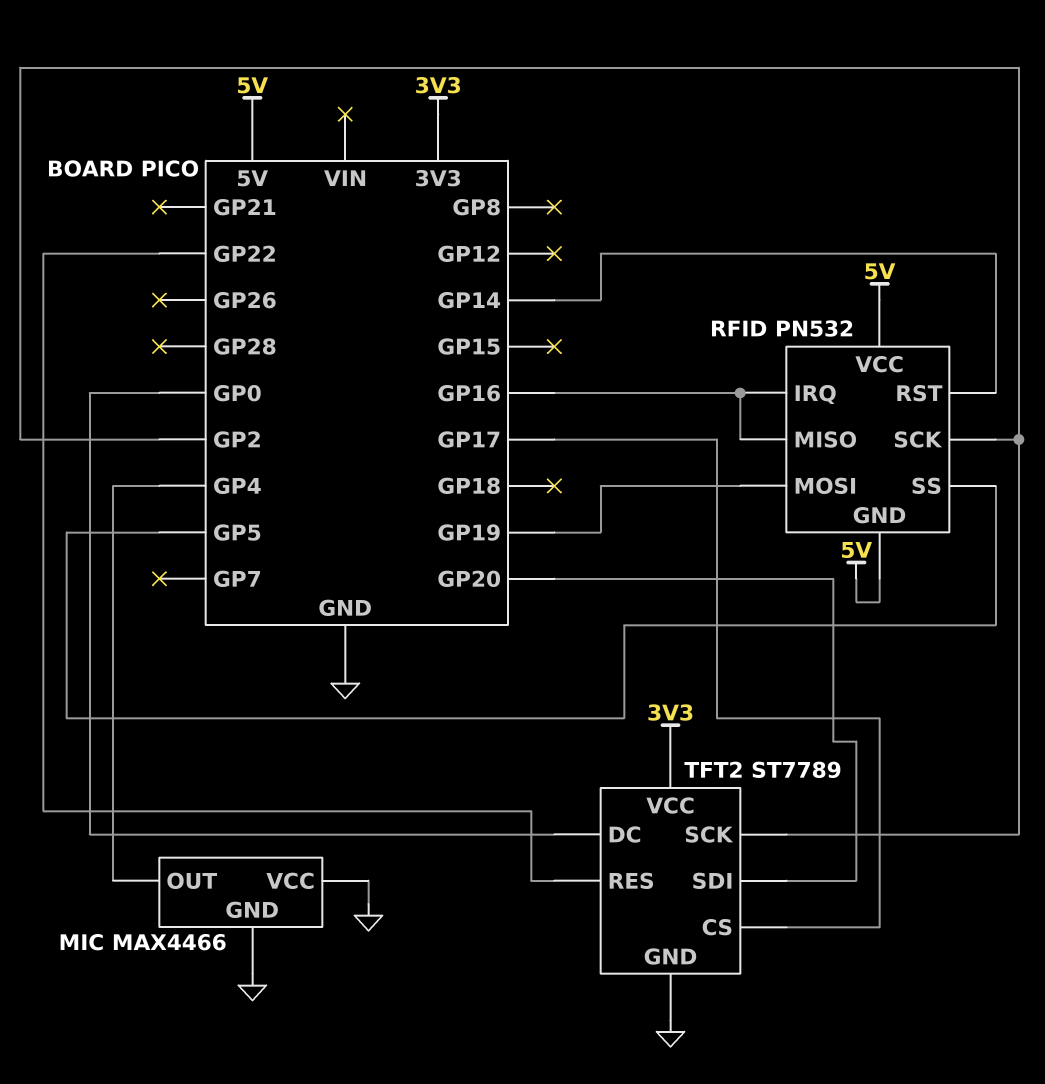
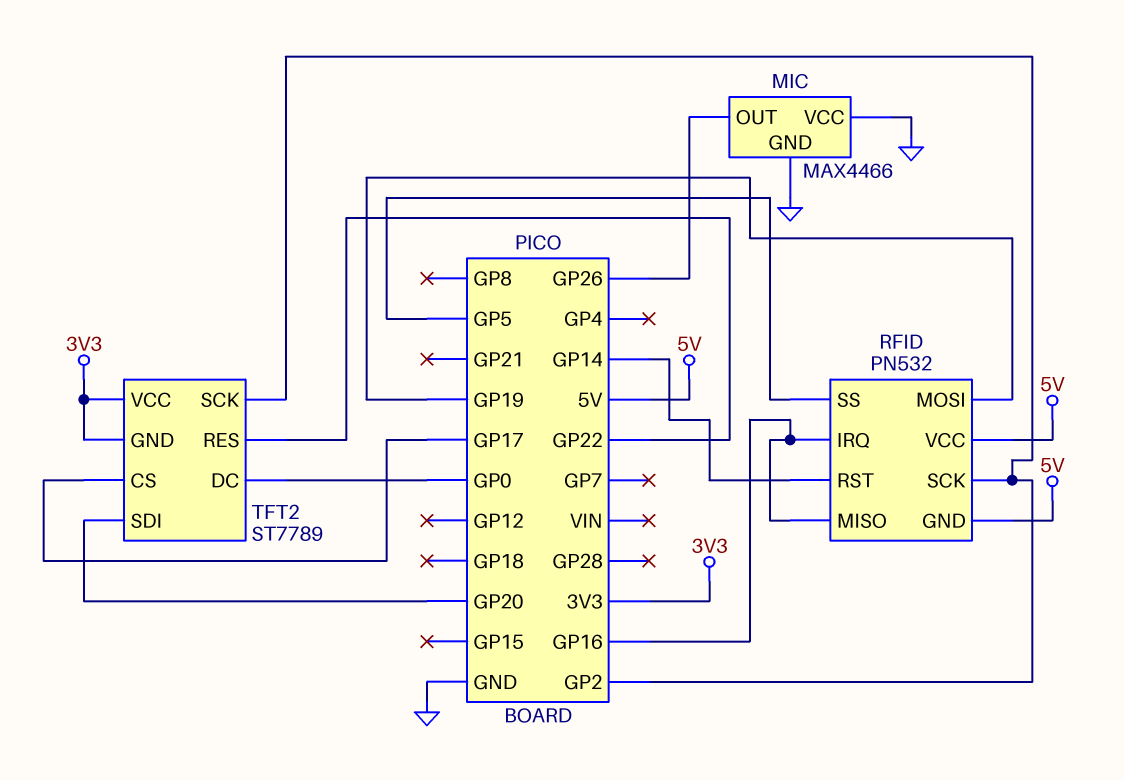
MIC pin OUT: GP4 -> GP26
TFT2 pin GND: GND -> 3V3

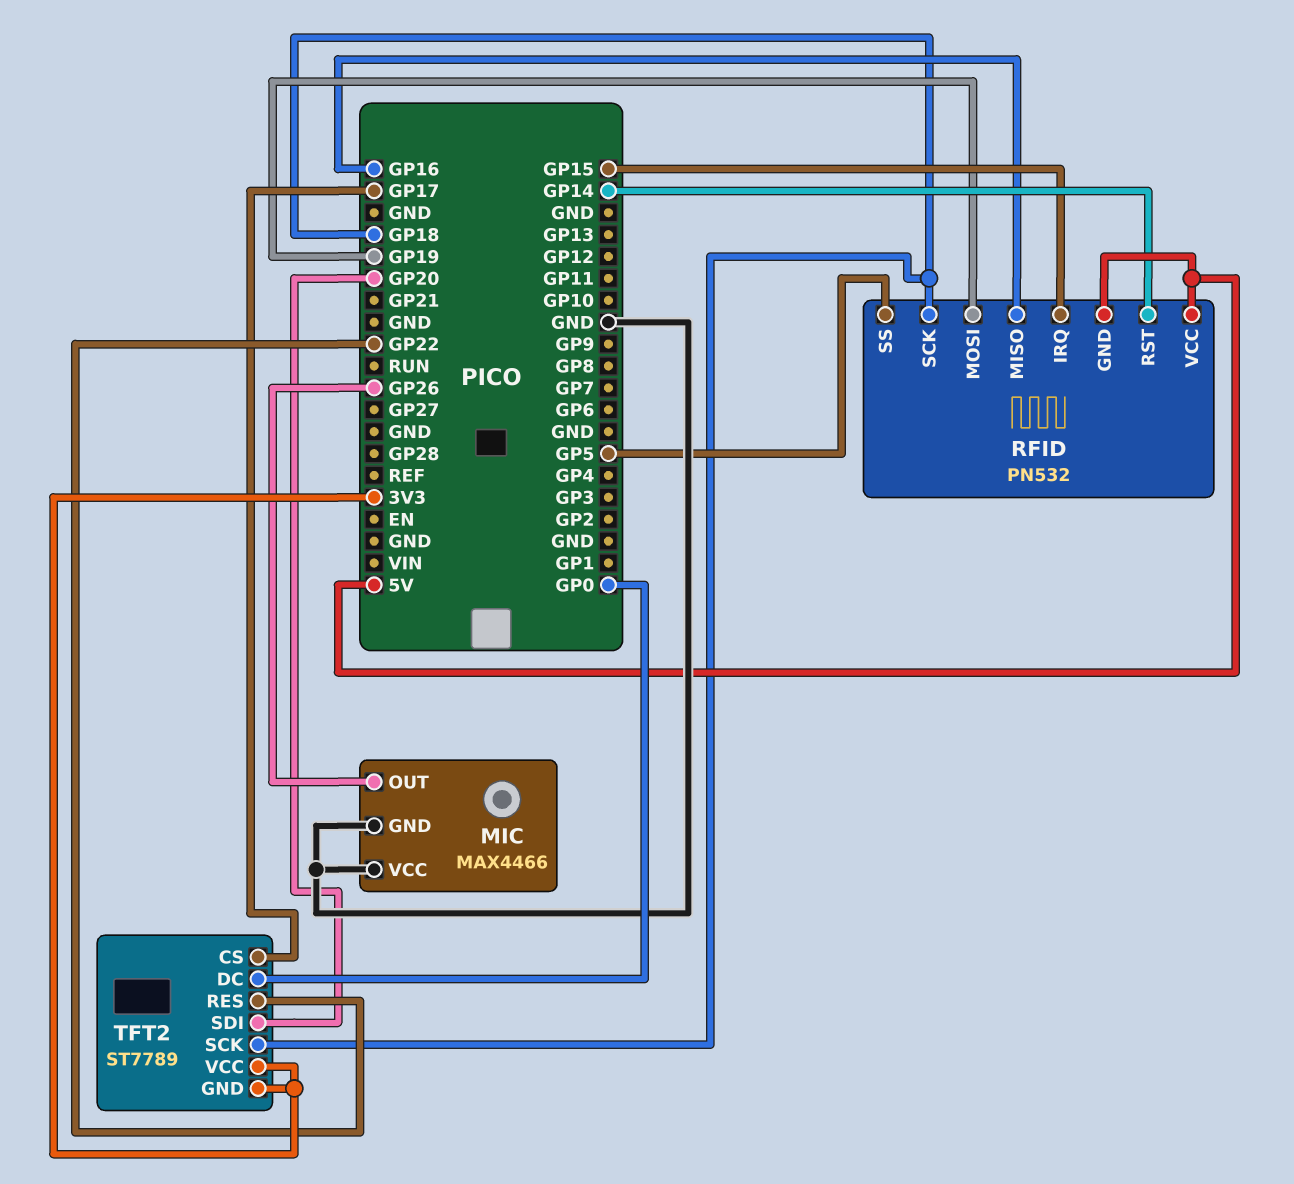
RFID pin IRQ: GP16 -> GP15
RFID pin SCK: GP2 -> GP18
TFT2 pin SCK: GP2 -> GP18

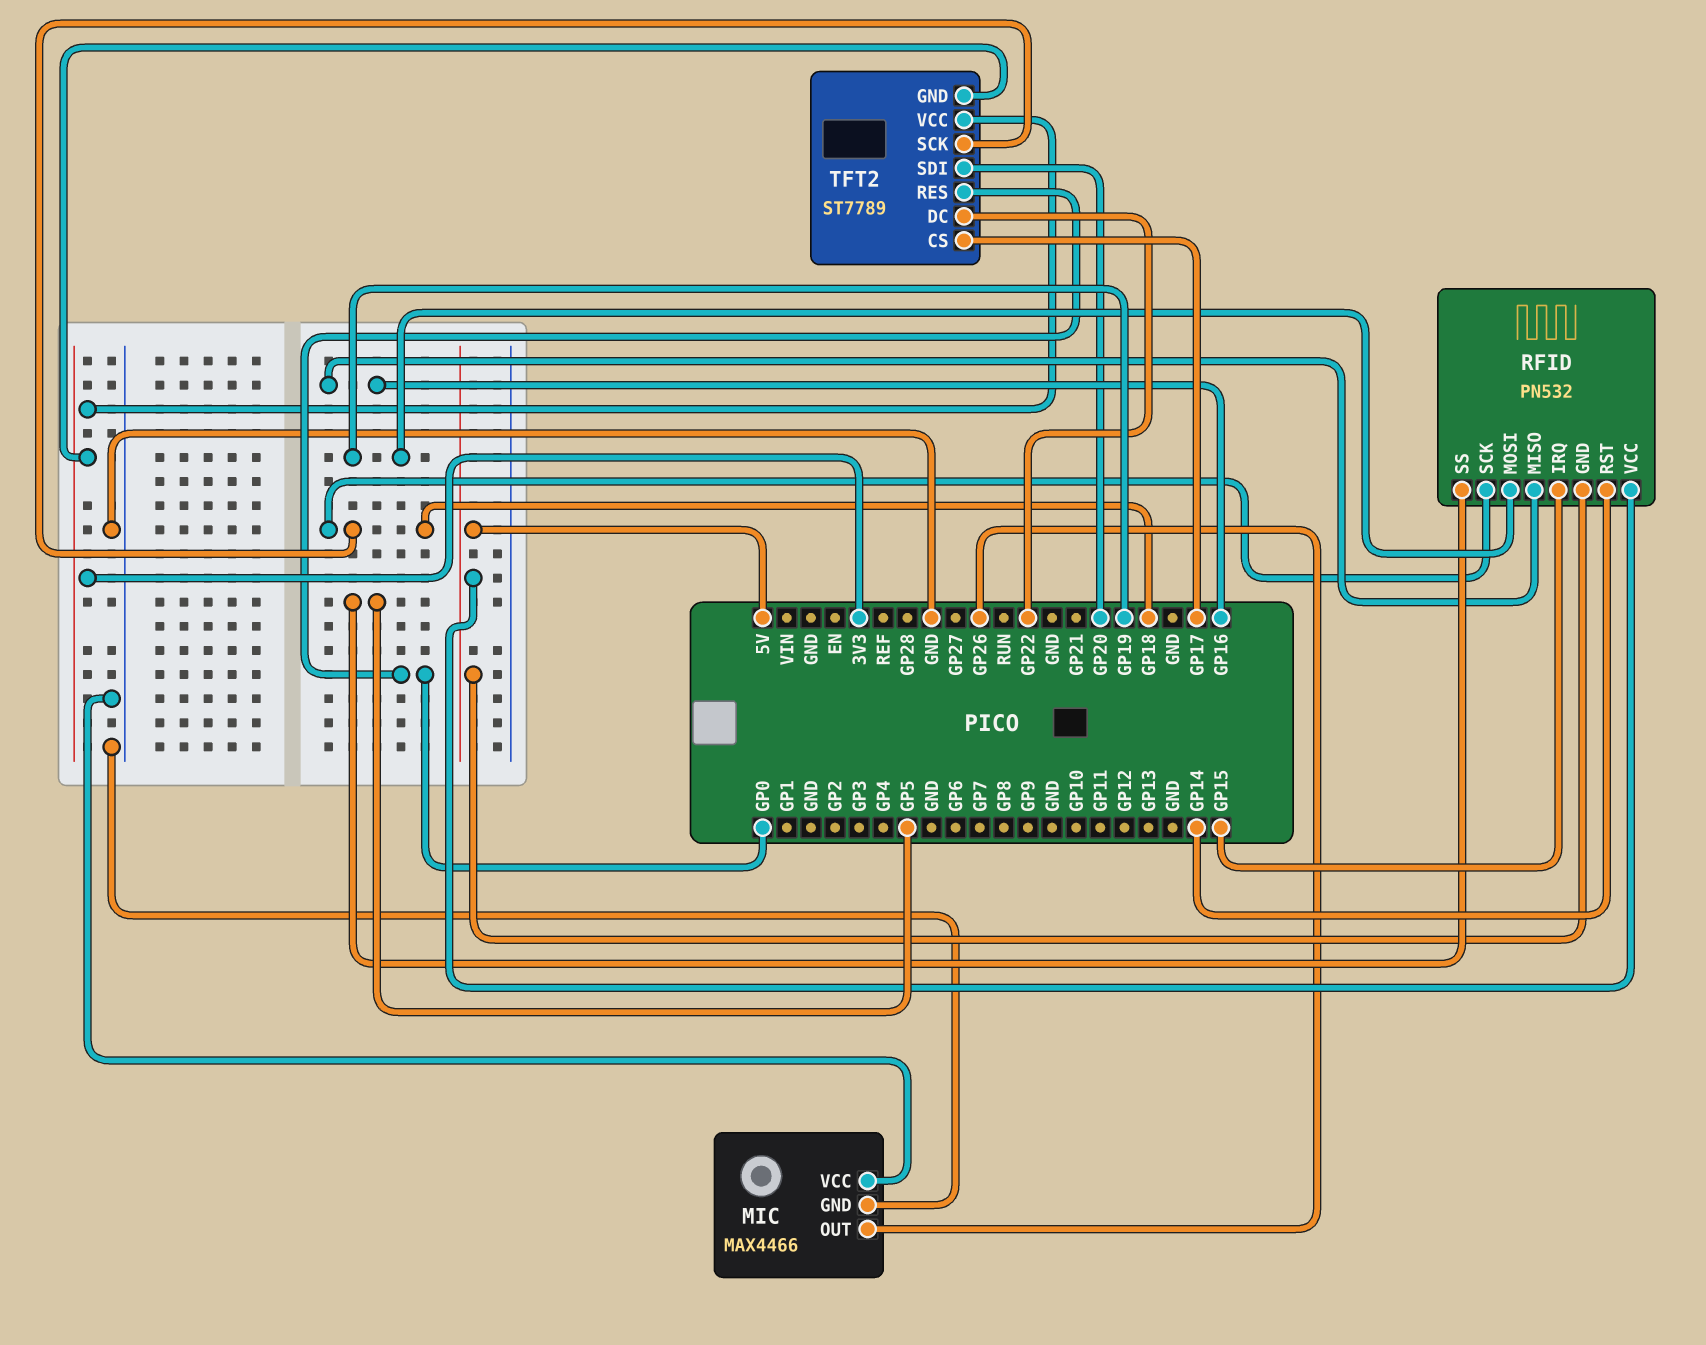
TFT2 pin DC: GP0 -> GP22
TFT2 pin RES: GP22 -> GP0

